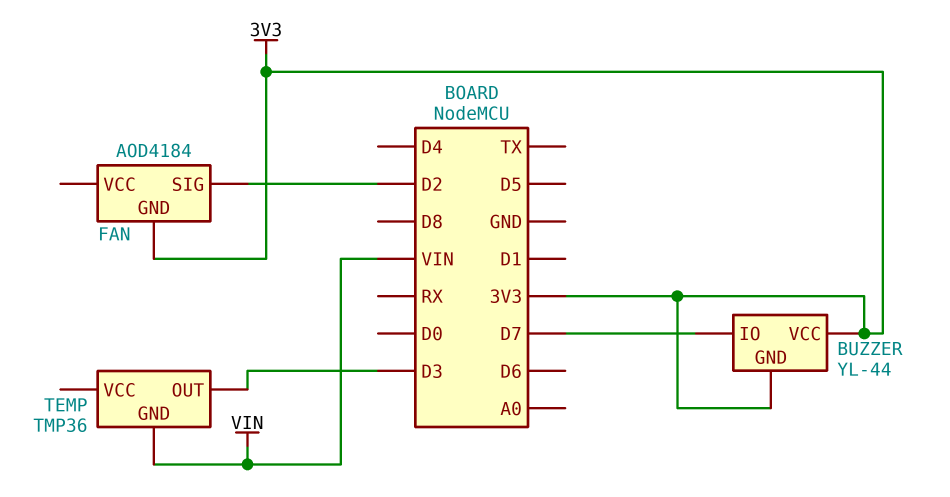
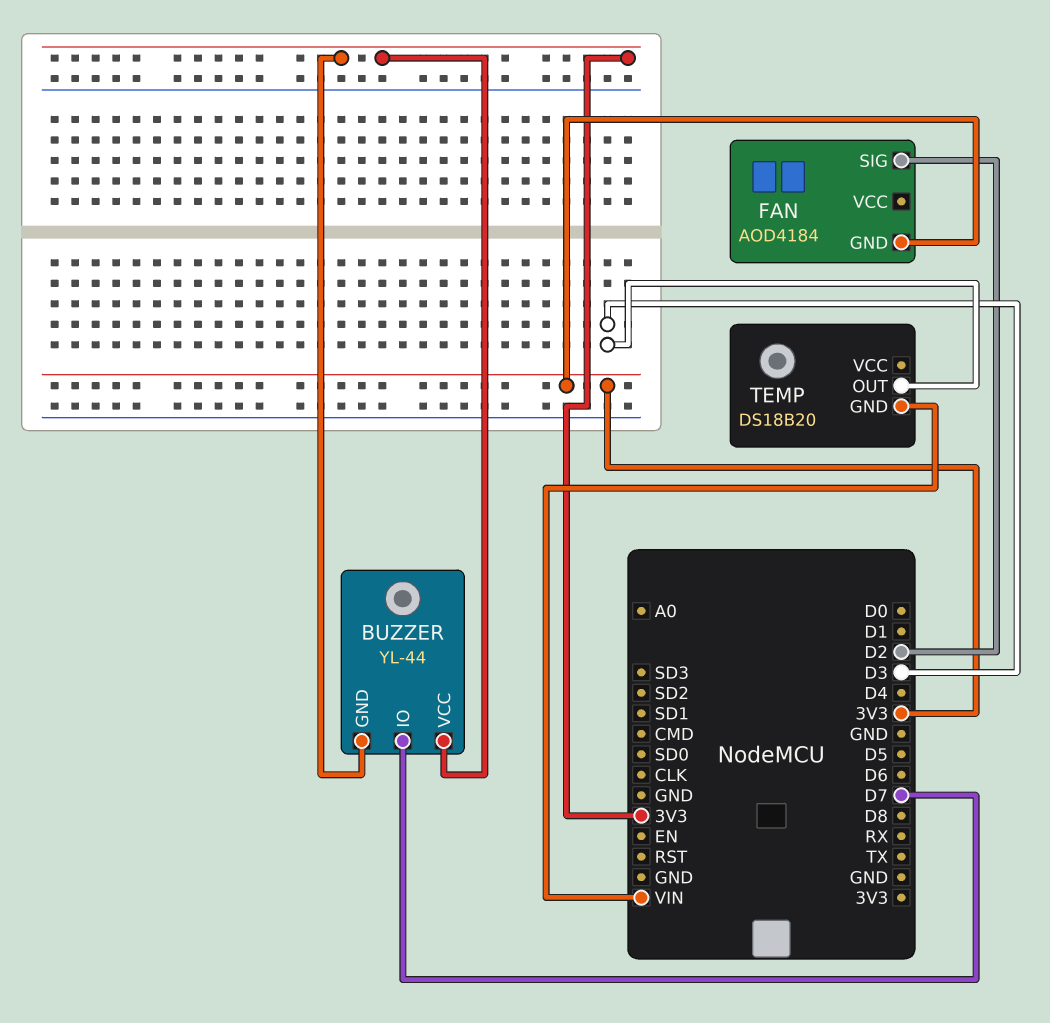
TEMP: TMP36 -> DS18B20

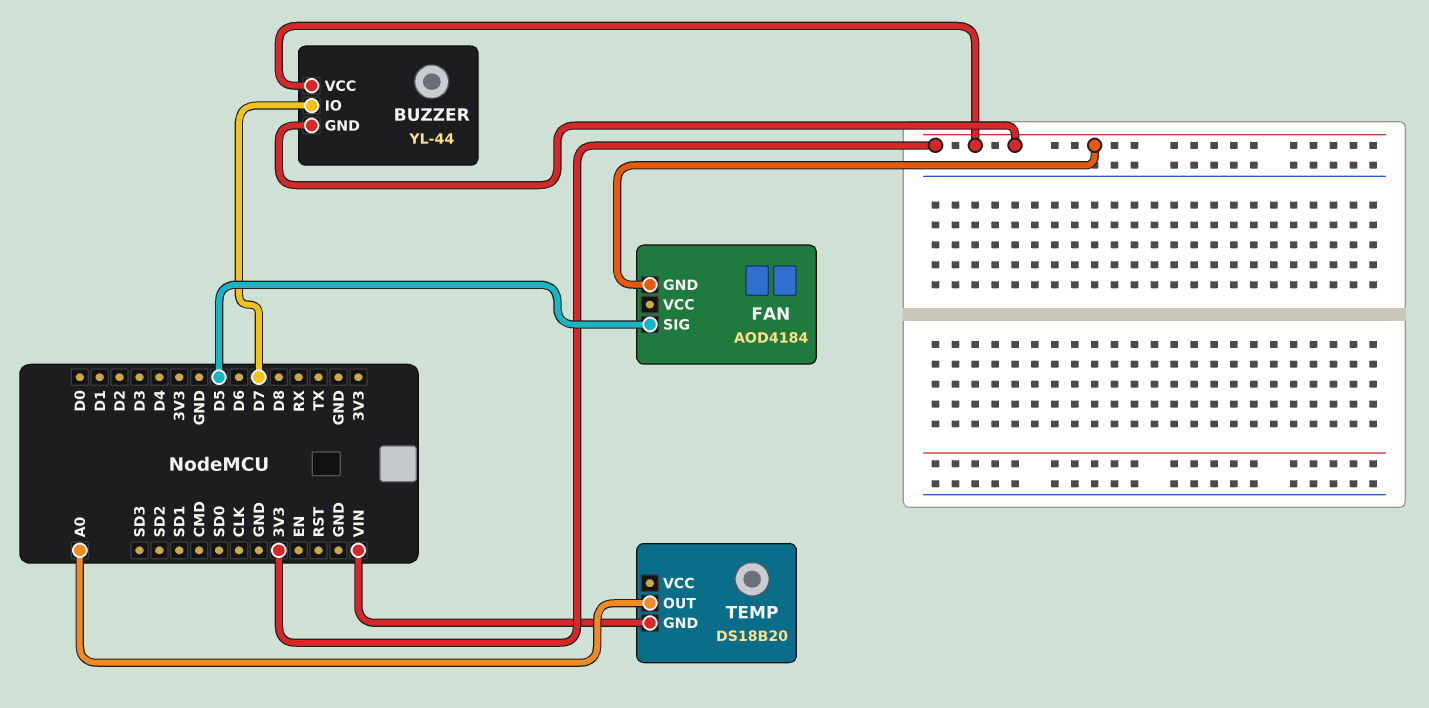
FAN pin SIG: D2 -> D5
TEMP pin OUT: D3 -> A0

